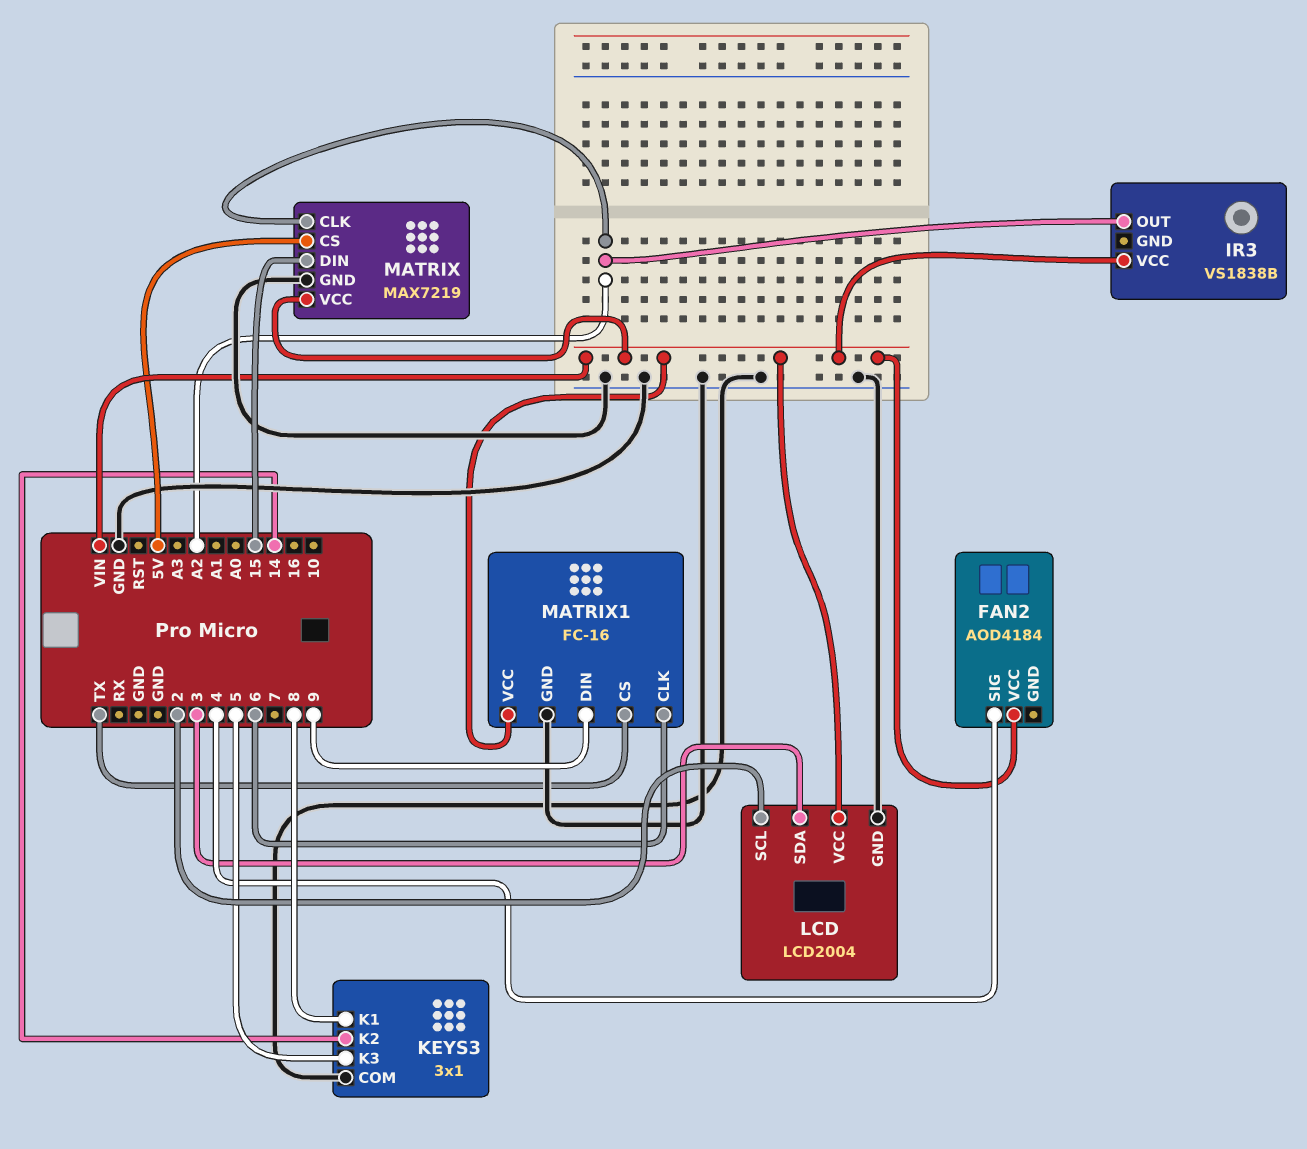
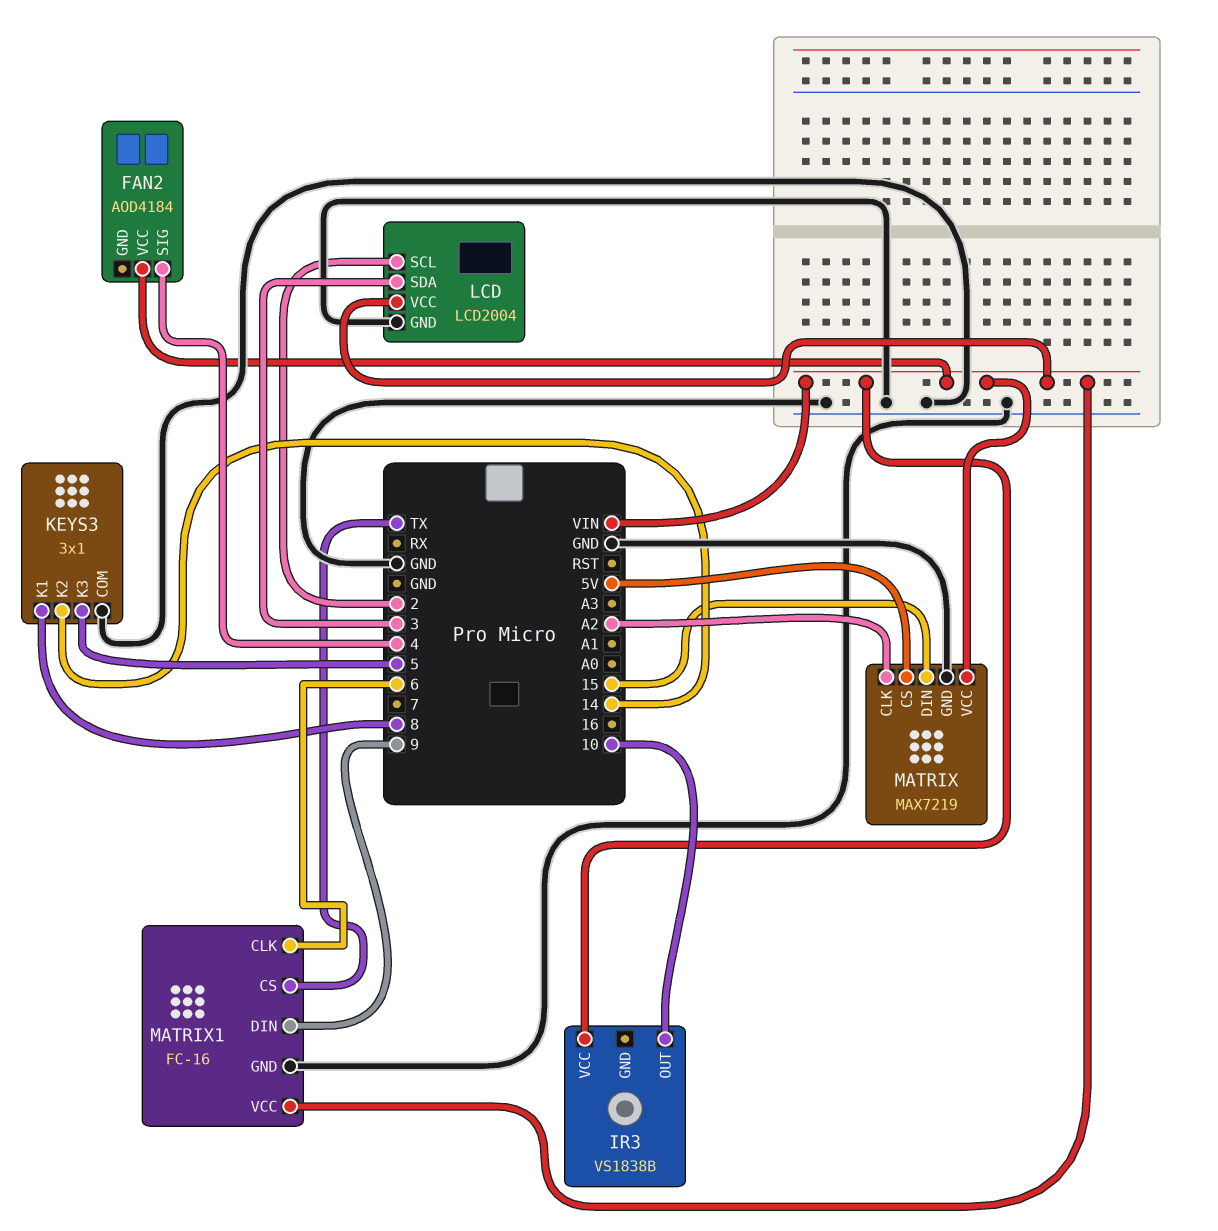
IR3 pin OUT: A2 -> 10

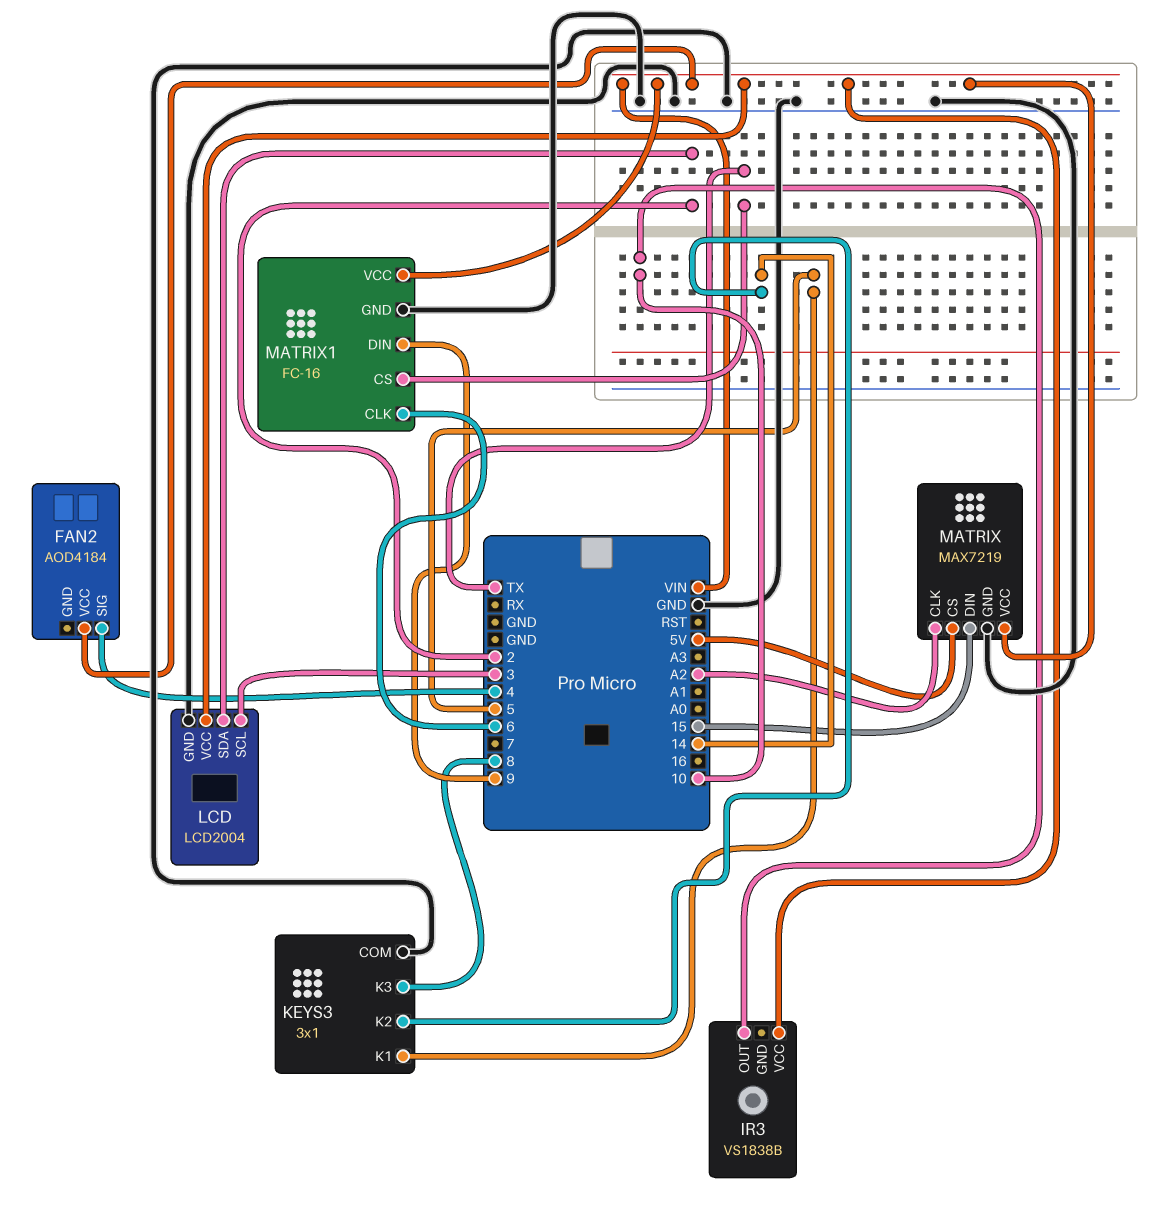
KEYS3 pin K1: 8 -> 5
KEYS3 pin K3: 5 -> 8
LCD pin SCL: 2 -> 3
LCD pin SDA: 3 -> 2

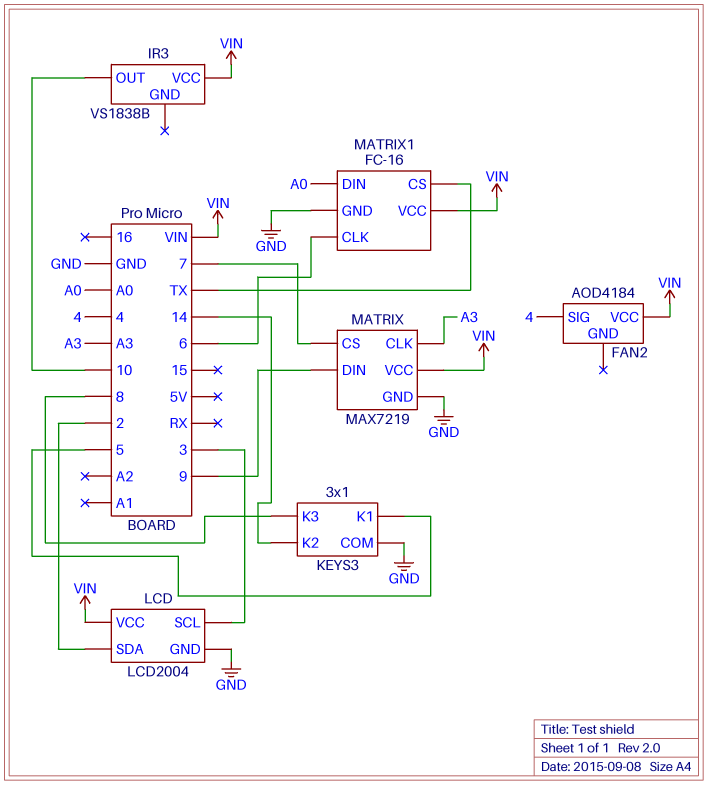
MATRIX pin CLK: A2 -> A3
MATRIX pin CS: 5V -> 7
MATRIX pin DIN: 15 -> 9
MATRIX1 pin DIN: 9 -> A0

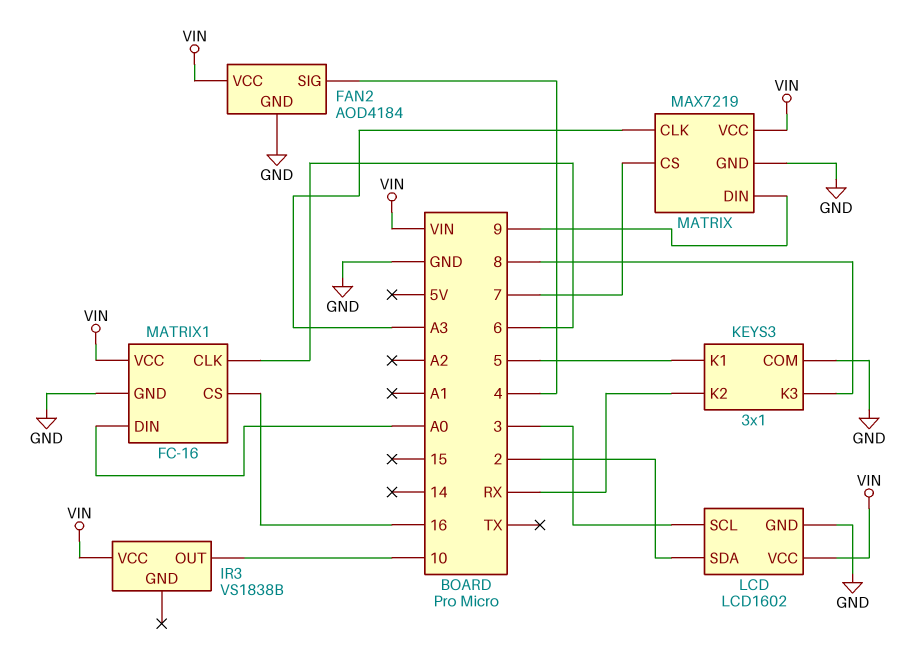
FAN2 pin GND: none -> GND
KEYS3 pin K2: 14 -> RX
LCD: LCD2004 -> LCD1602
MATRIX1 pin CS: TX -> 16

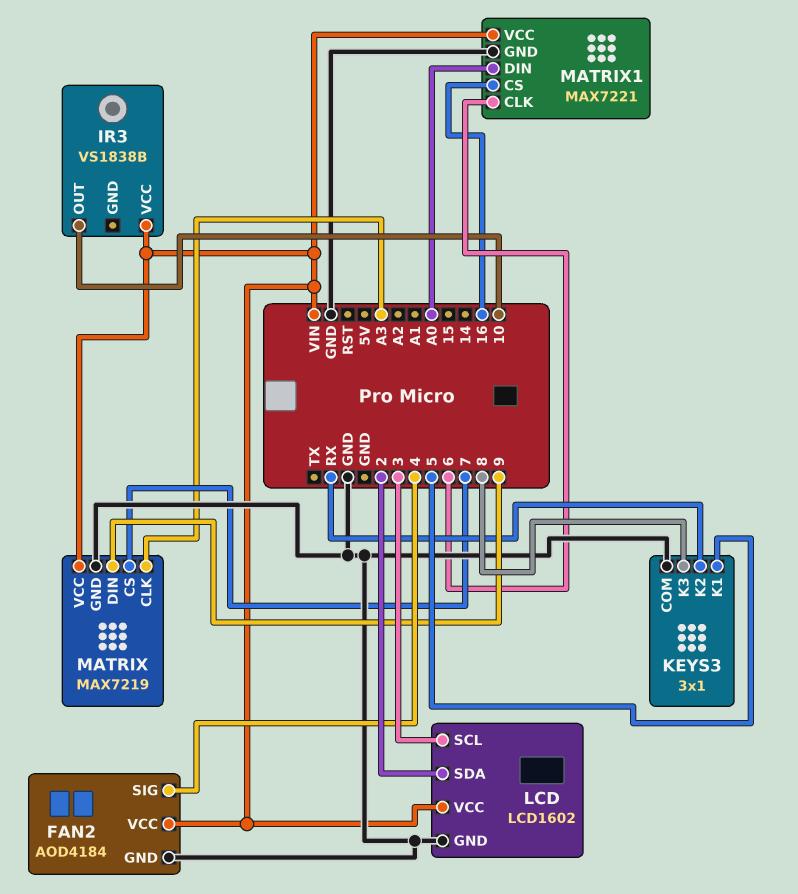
MATRIX1: FC-16 -> MAX7221

